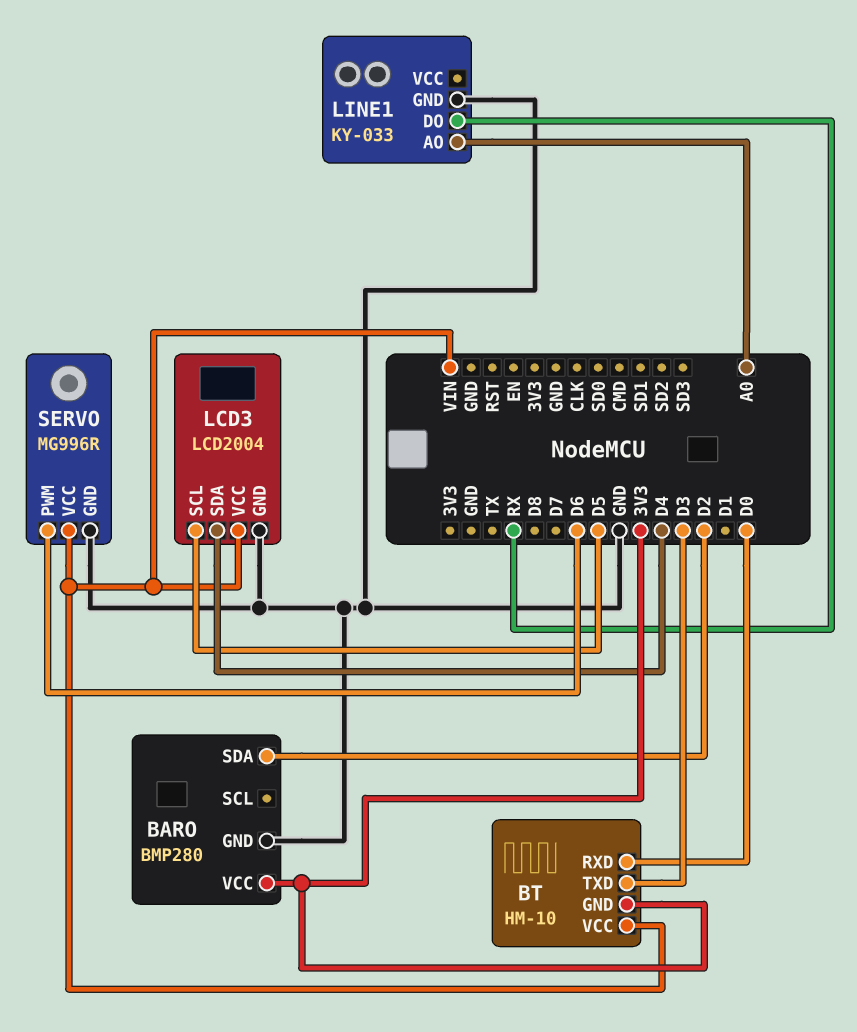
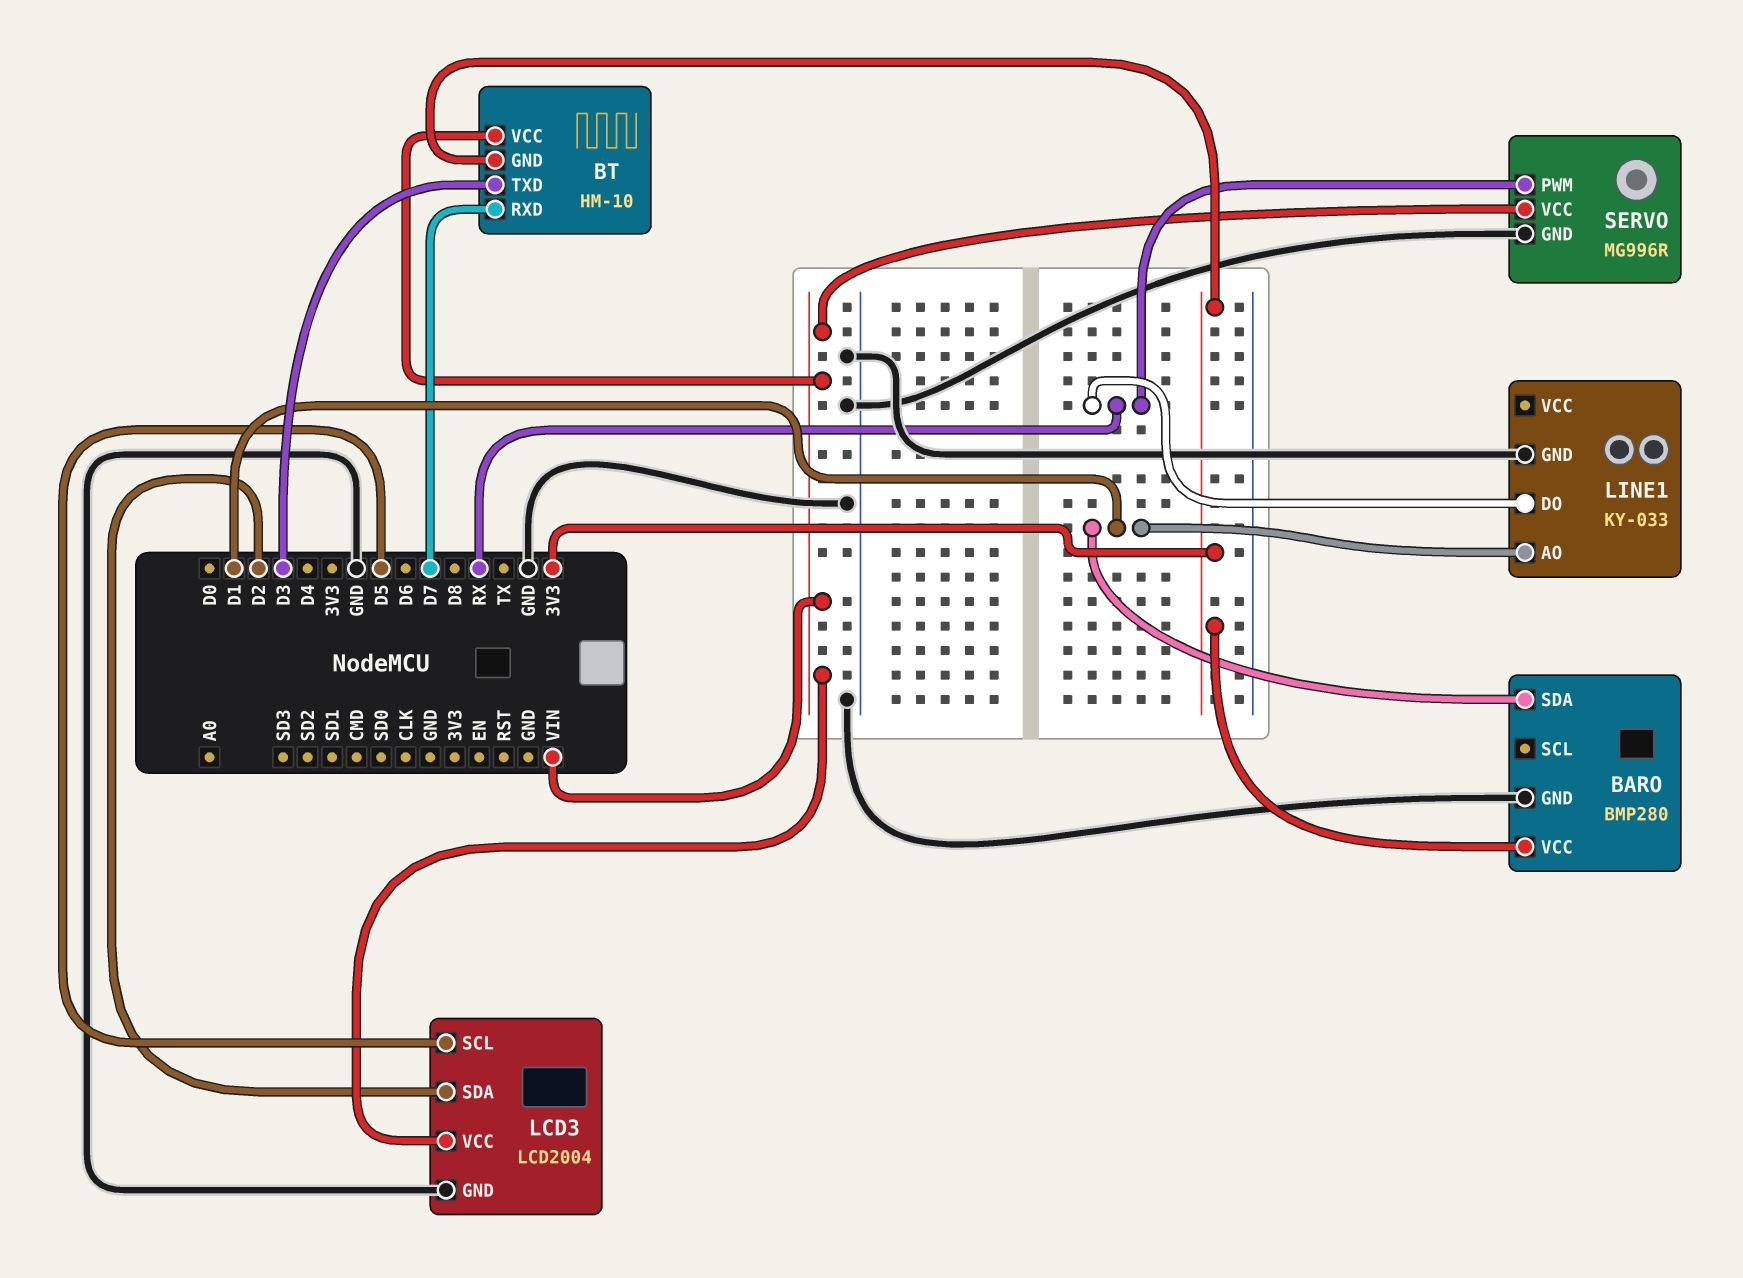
BARO pin SDA: D2 -> D1
BT pin RXD: D0 -> D7
LCD3 pin SDA: D4 -> D2
LINE1 pin AO: A0 -> D1
SERVO pin PWM: D6 -> RX

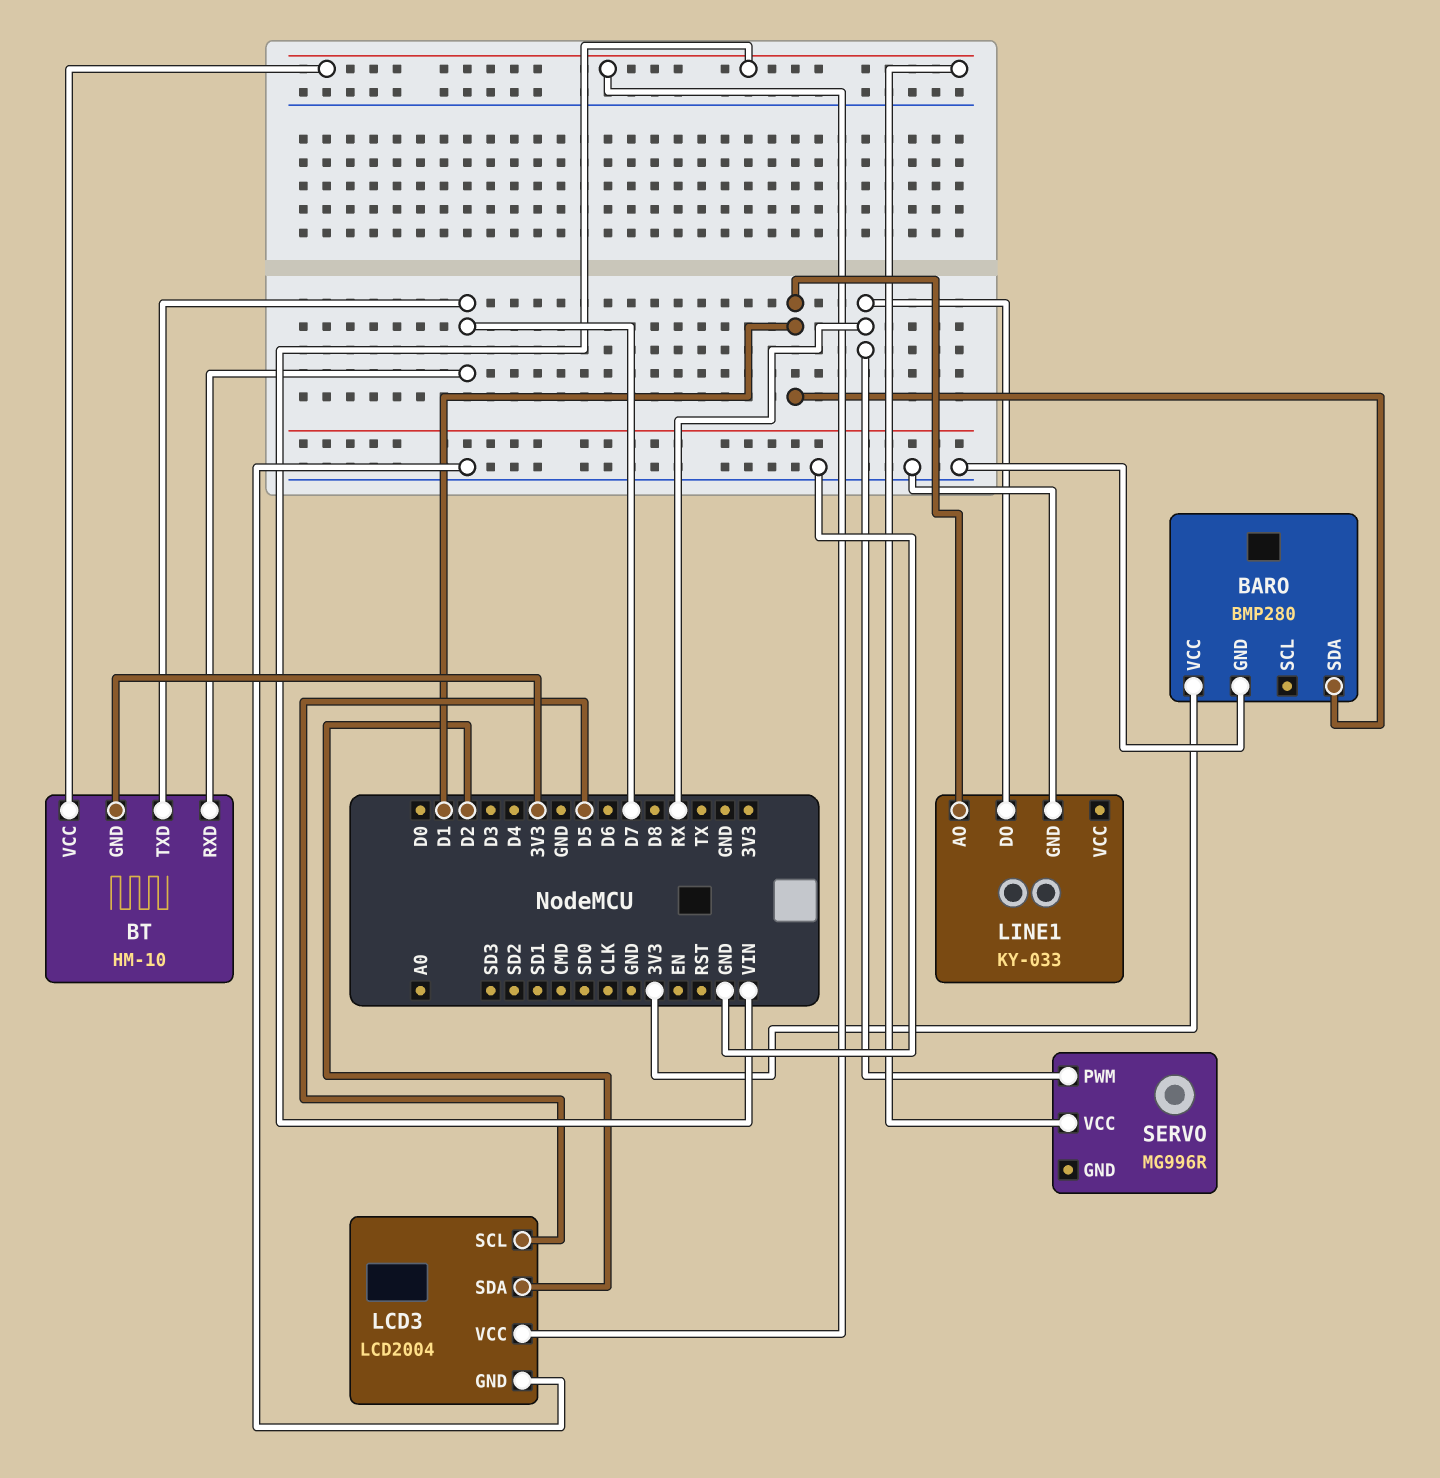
BT pin TXD: D3 -> D7
SERVO pin GND: GND -> none

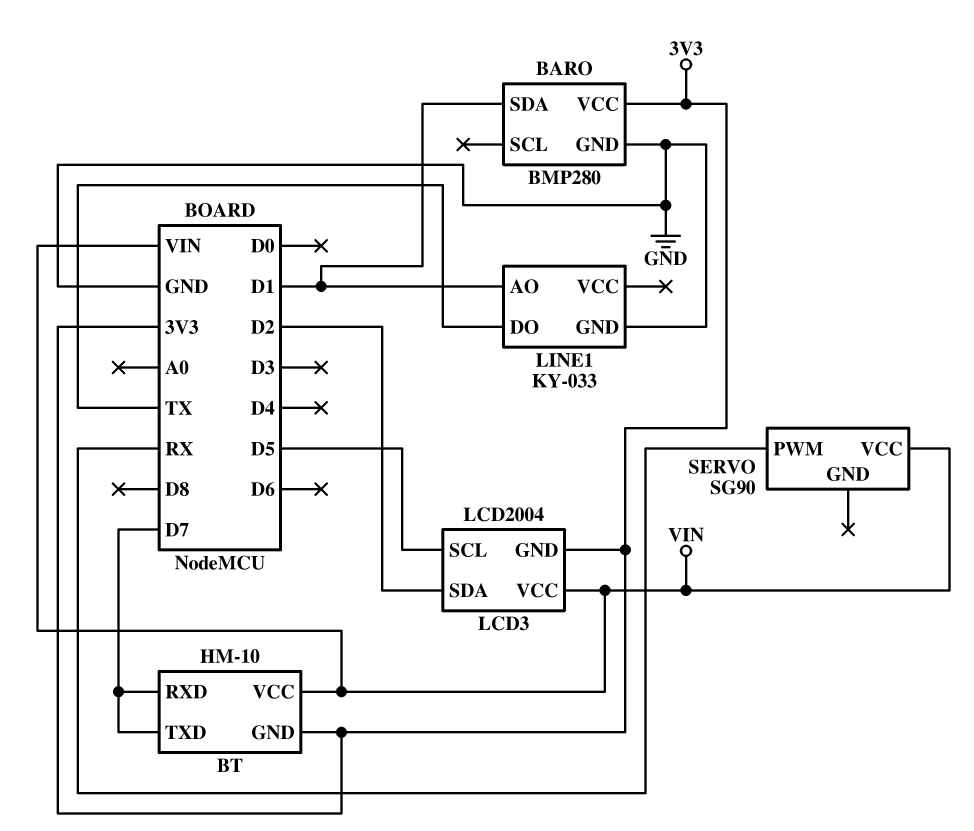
LCD3 pin GND: GND -> 3V3
LINE1 pin DO: RX -> TX
SERVO: MG996R -> SG90

